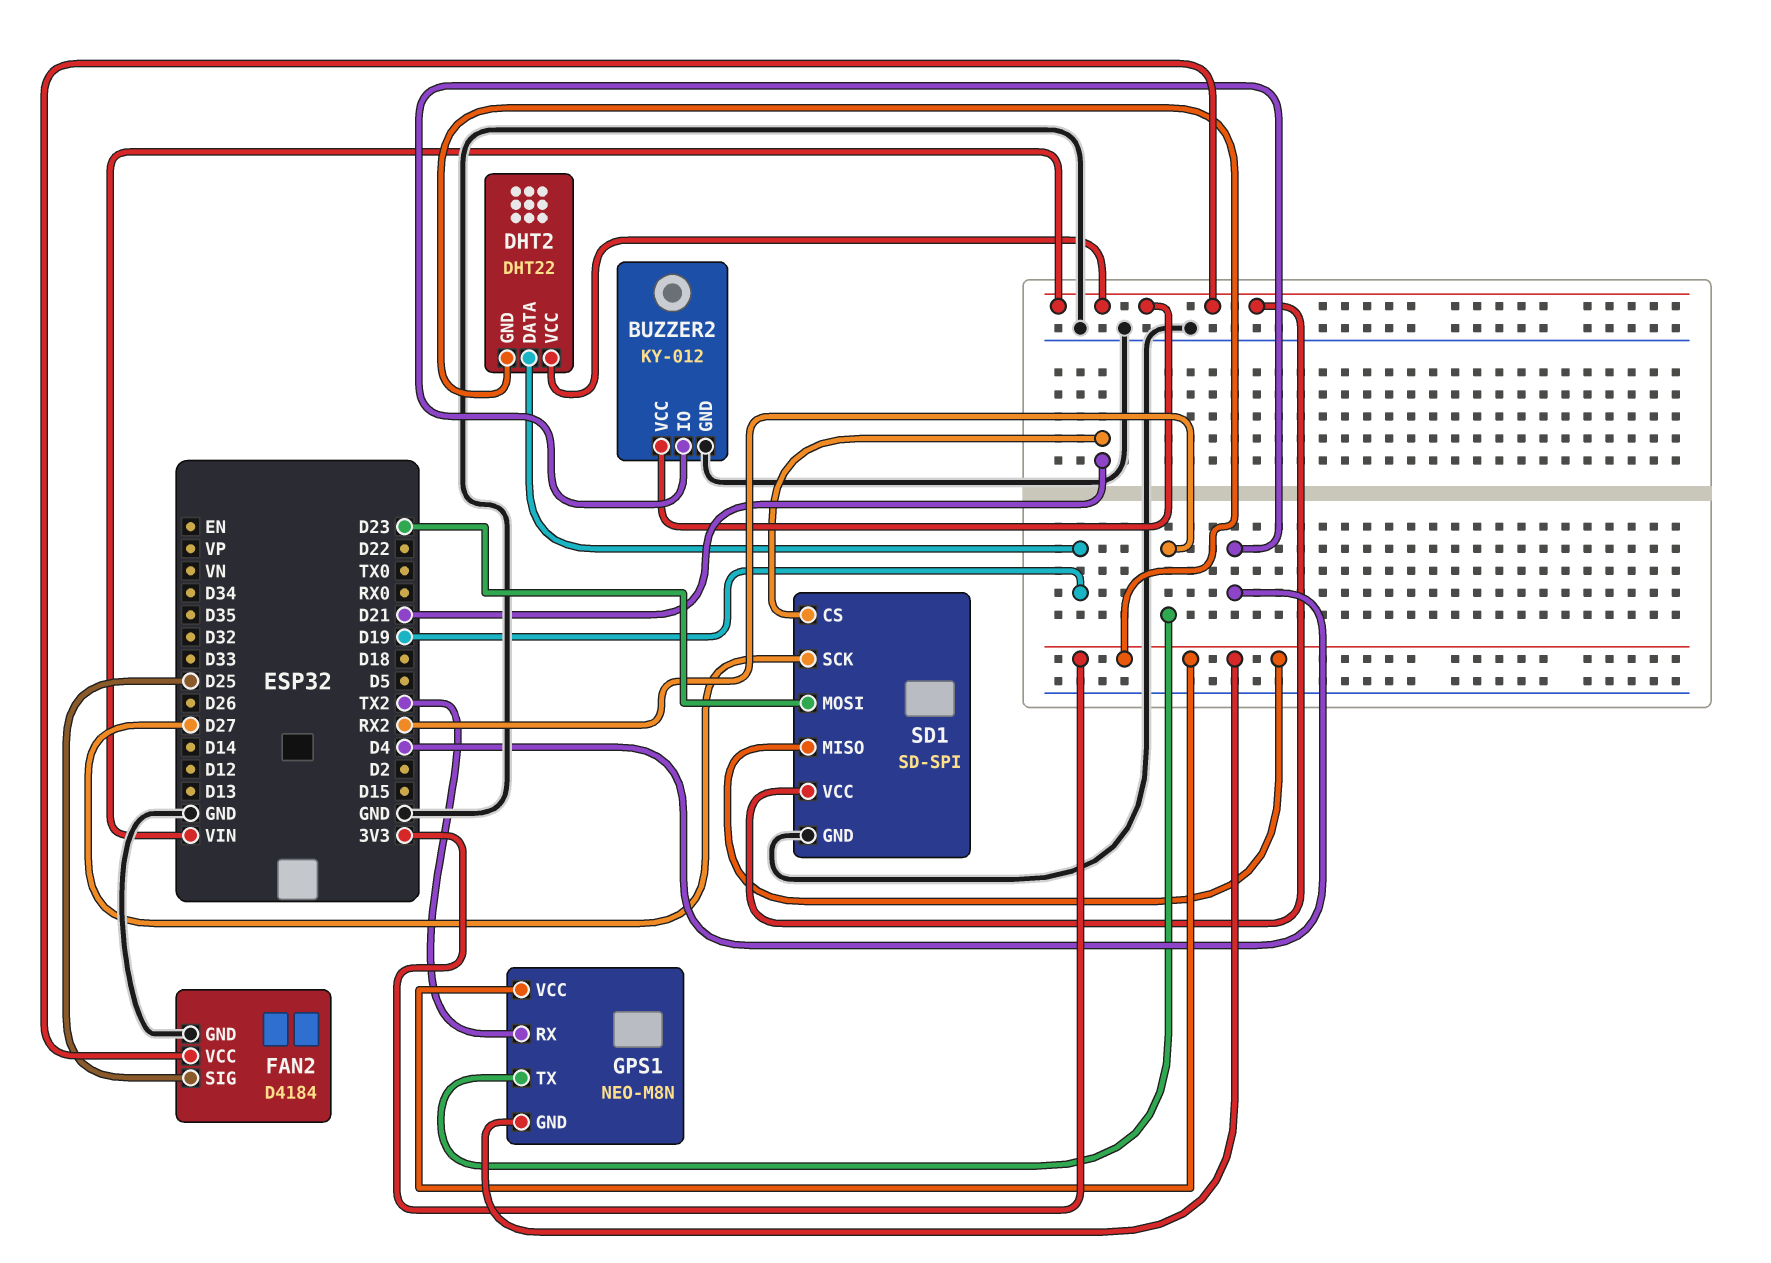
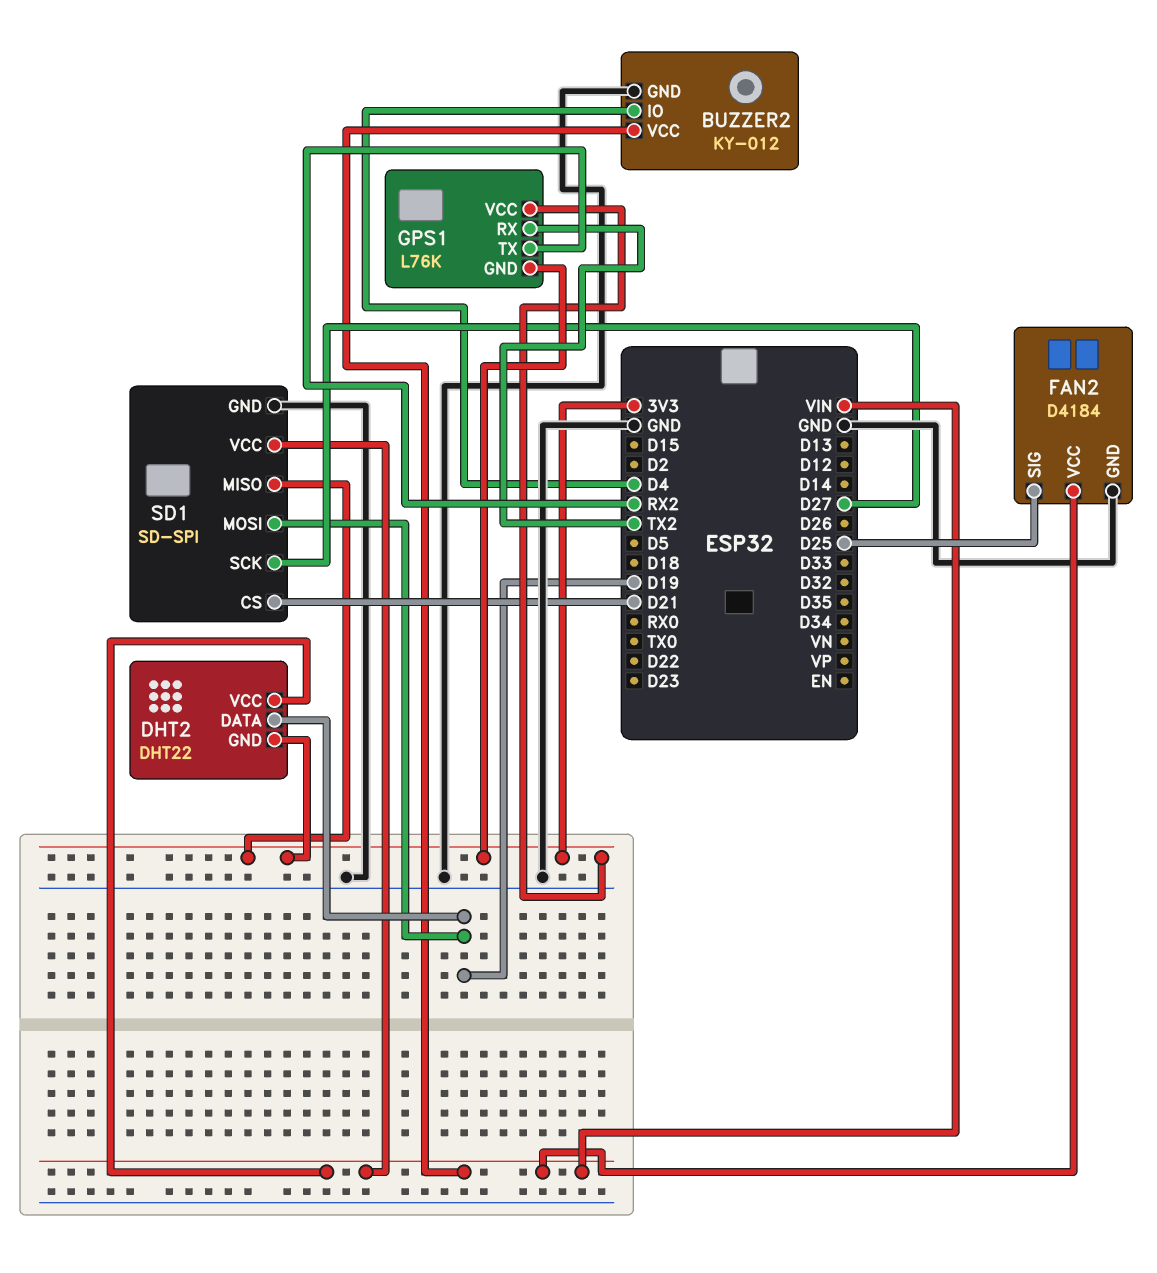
GPS1: NEO-M8N -> L76K
SD1 pin MOSI: D23 -> D19

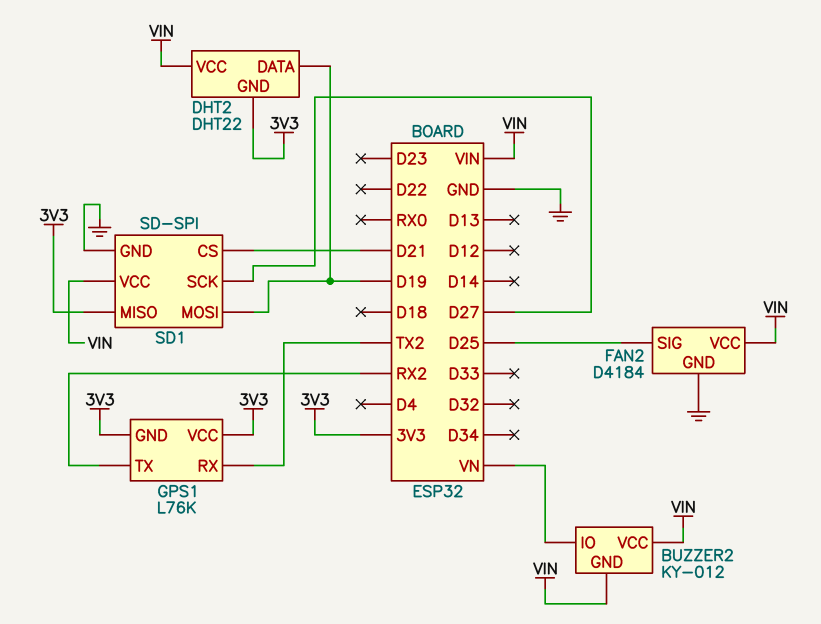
BUZZER2 pin GND: GND -> VIN
BUZZER2 pin IO: D4 -> VN

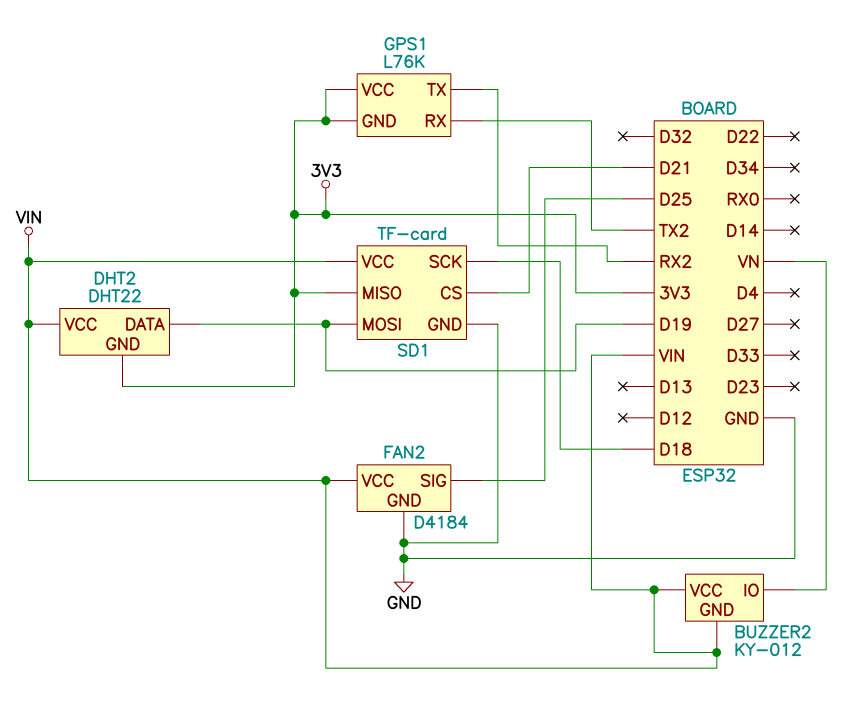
SD1: SD-SPI -> TF-card
SD1 pin SCK: D27 -> D18

